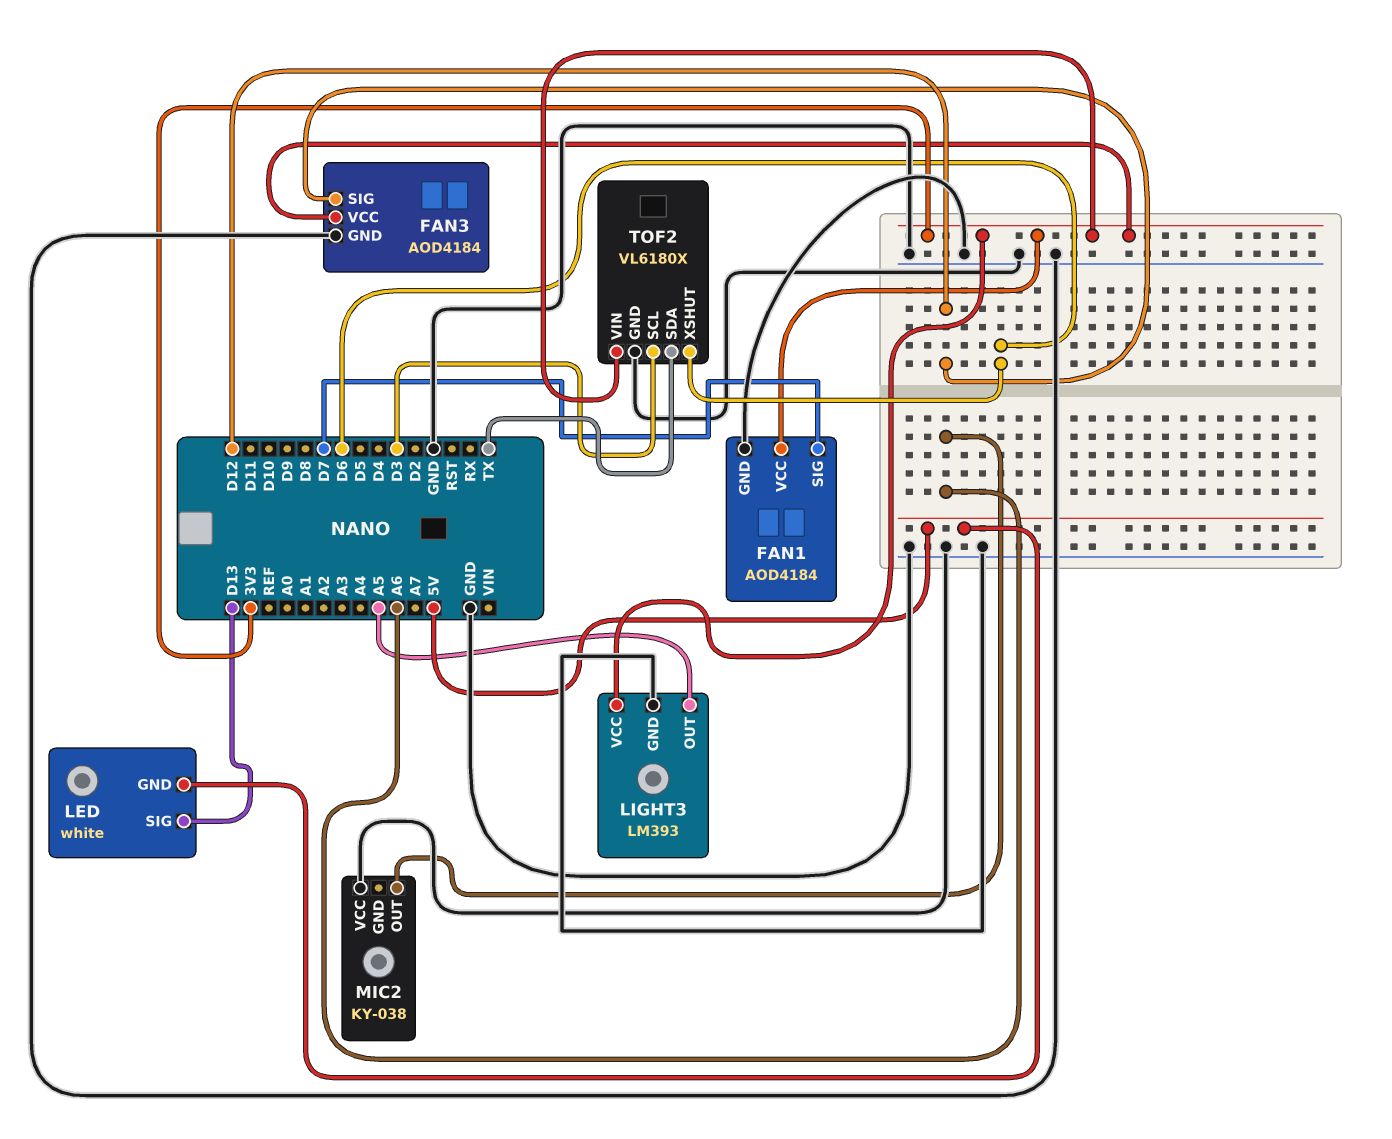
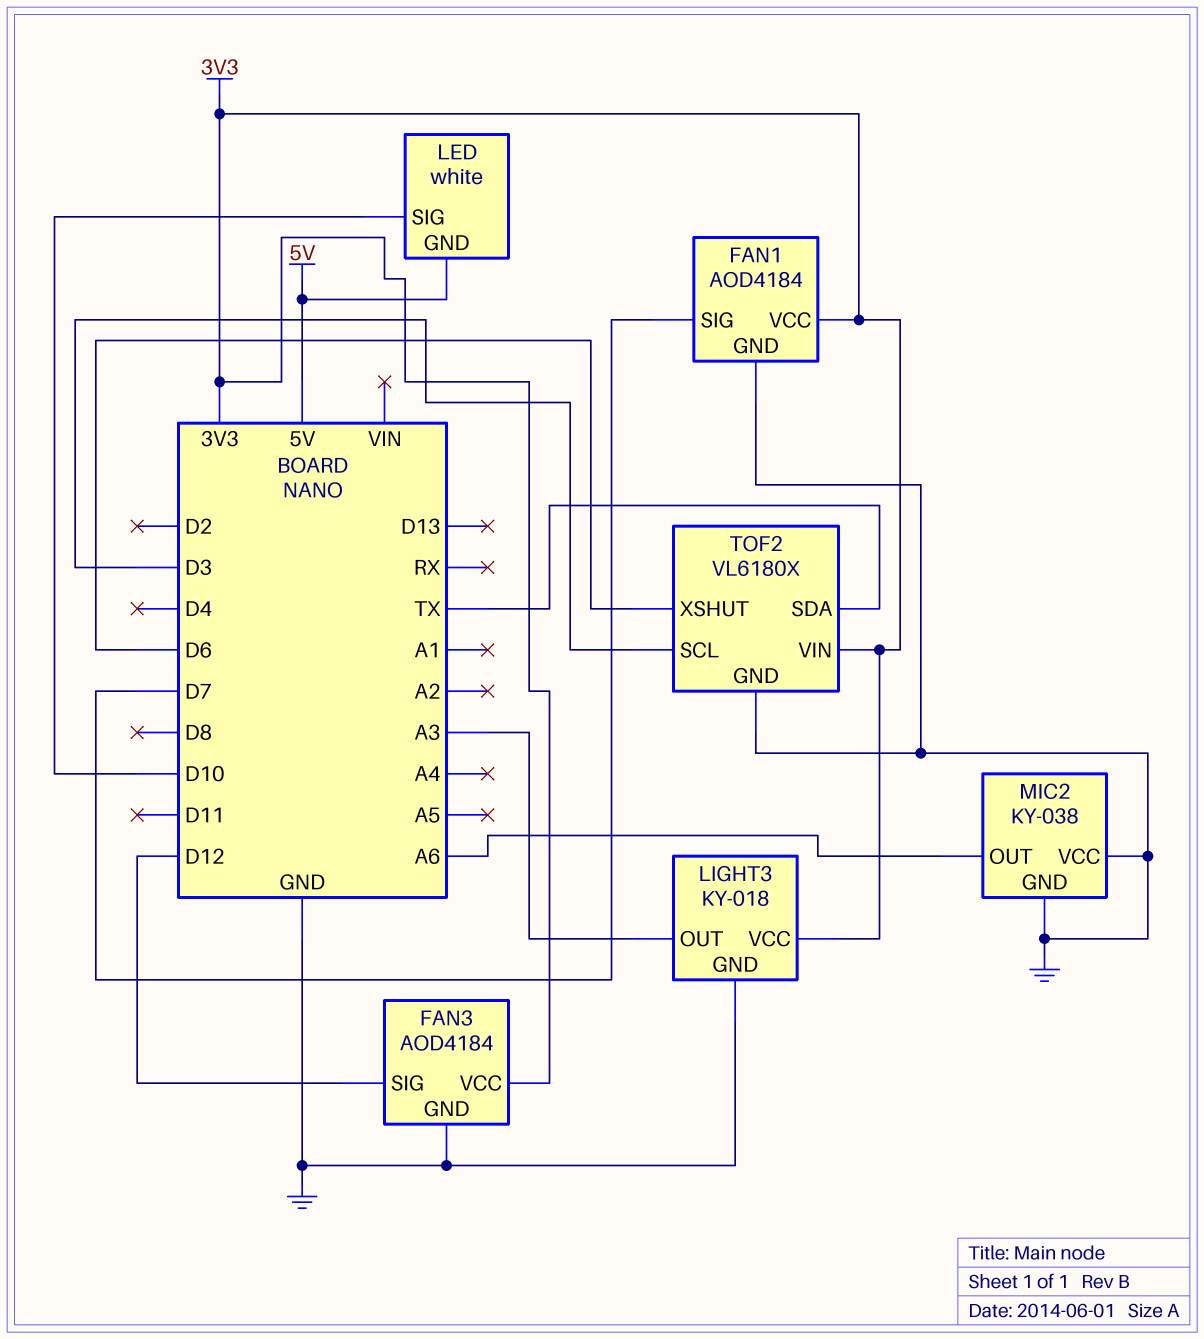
LED pin SIG: D13 -> D10
LIGHT3: LM393 -> KY-018
LIGHT3 pin OUT: A5 -> A3
MIC2 pin GND: none -> GND

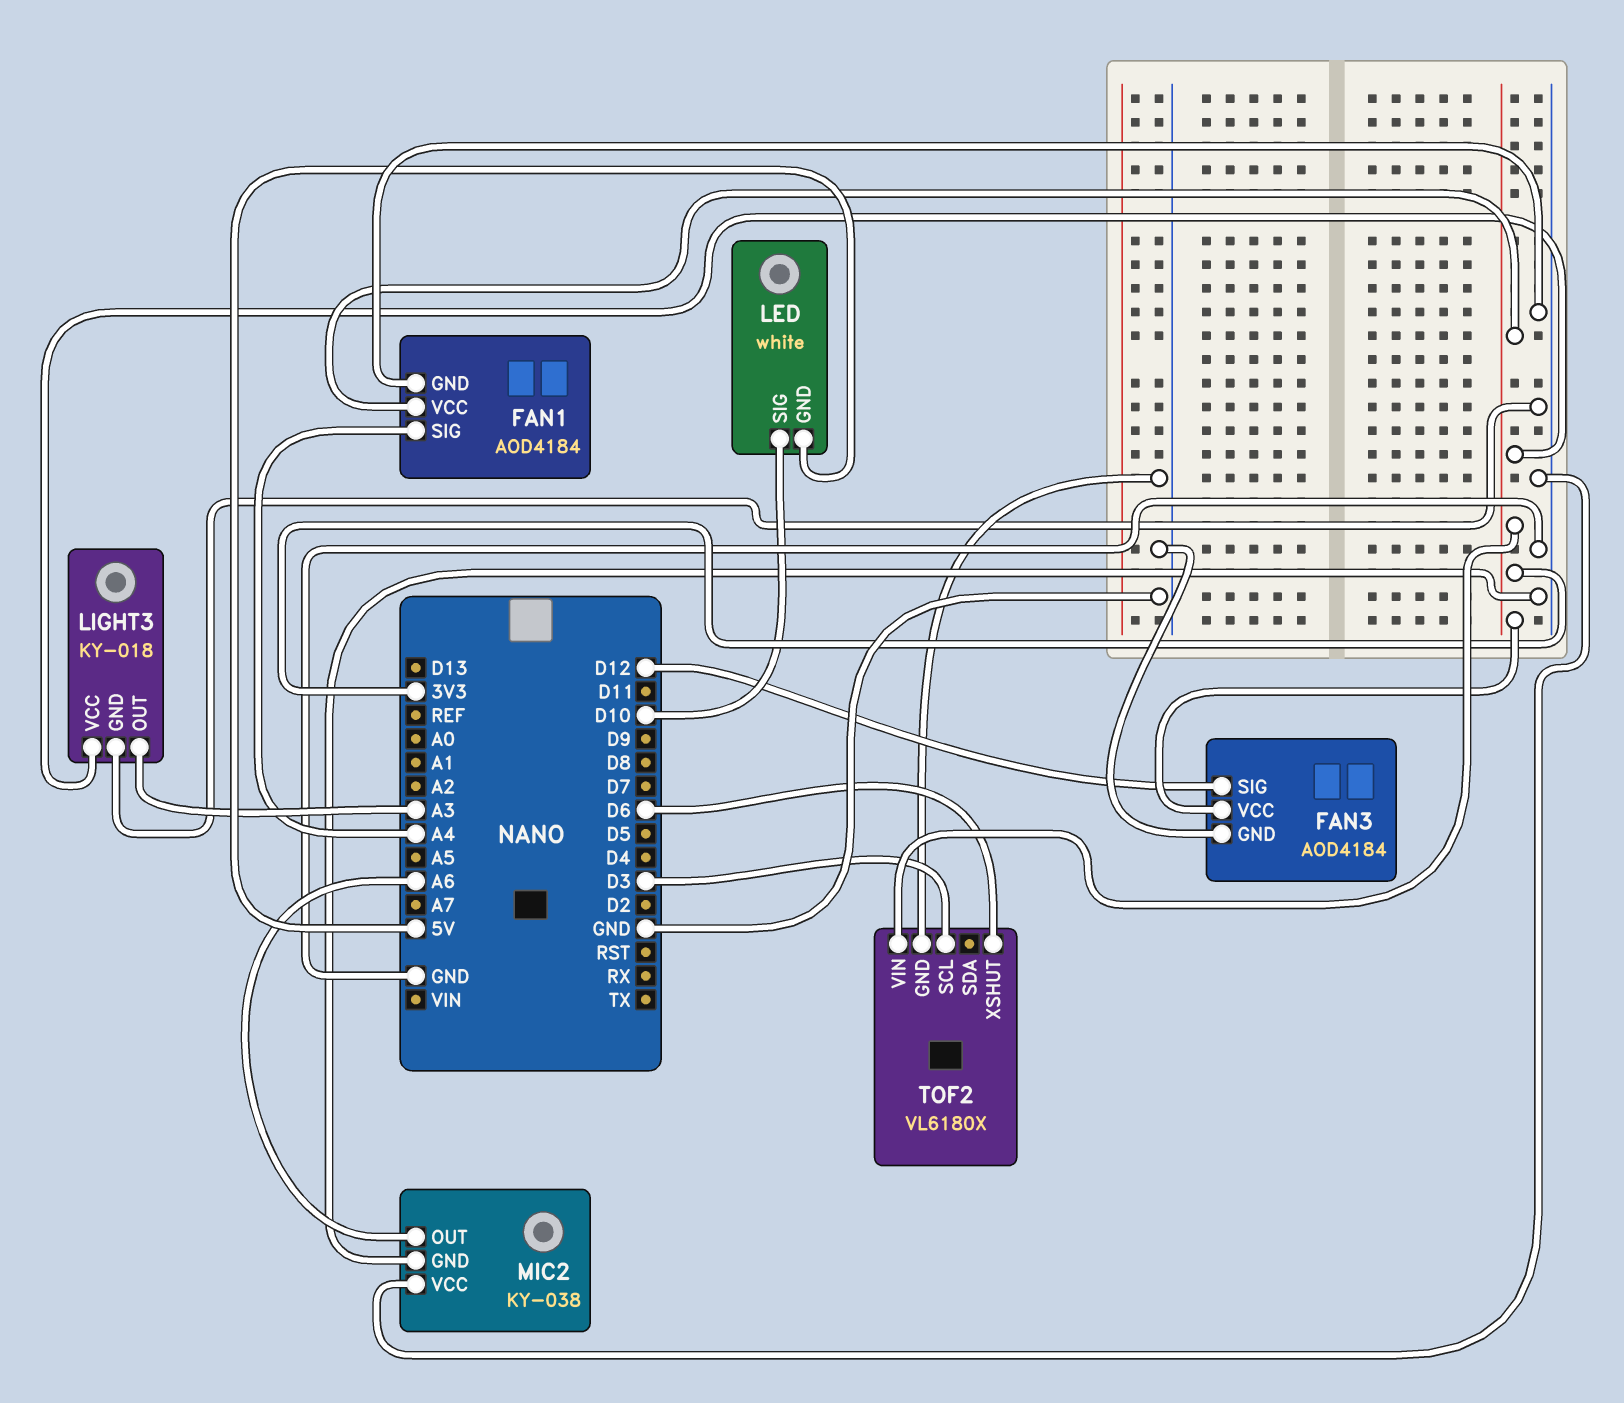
FAN1 pin SIG: D7 -> A4
TOF2 pin SDA: TX -> none

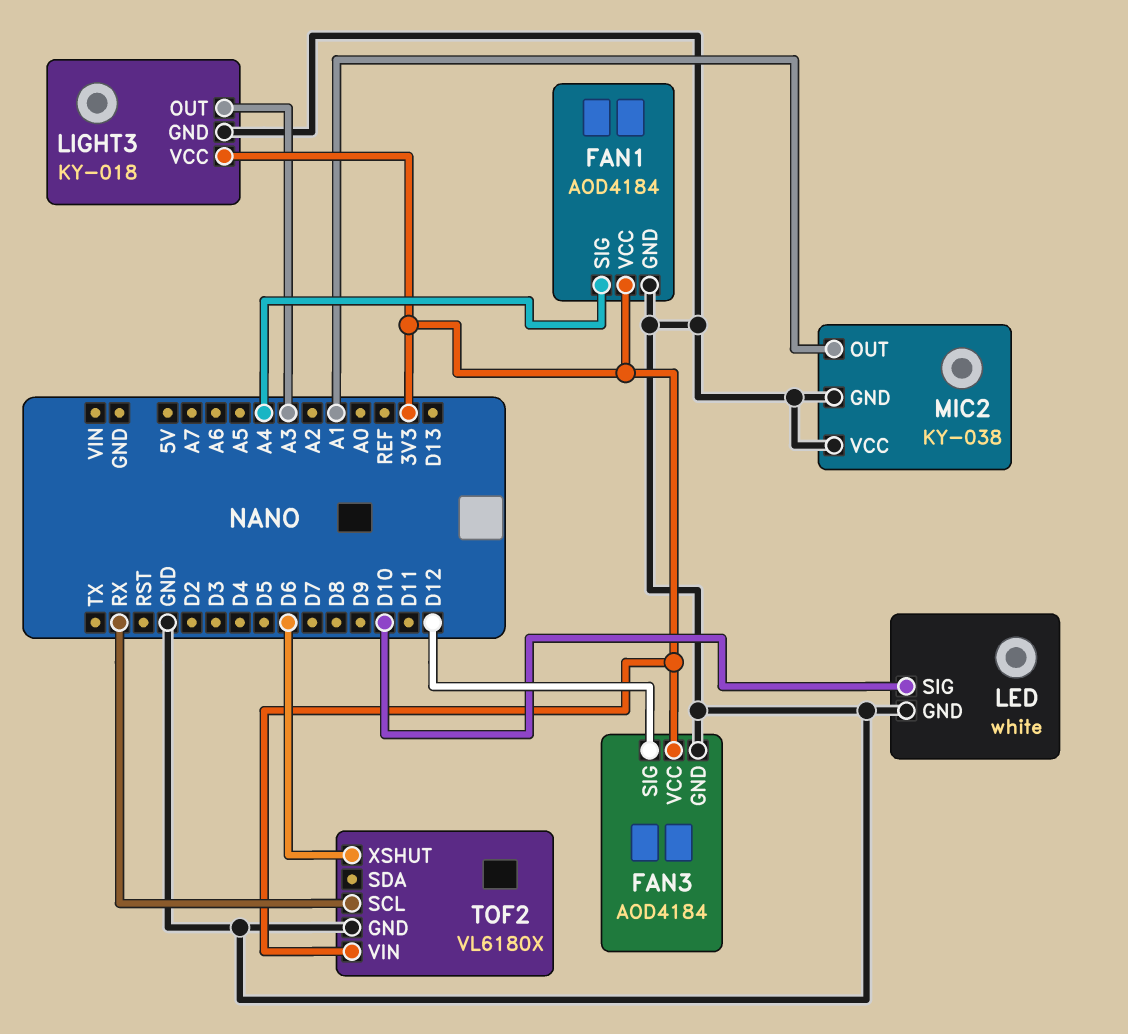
LED pin GND: 5V -> GND
MIC2 pin OUT: A6 -> A1
TOF2 pin SCL: D3 -> RX

